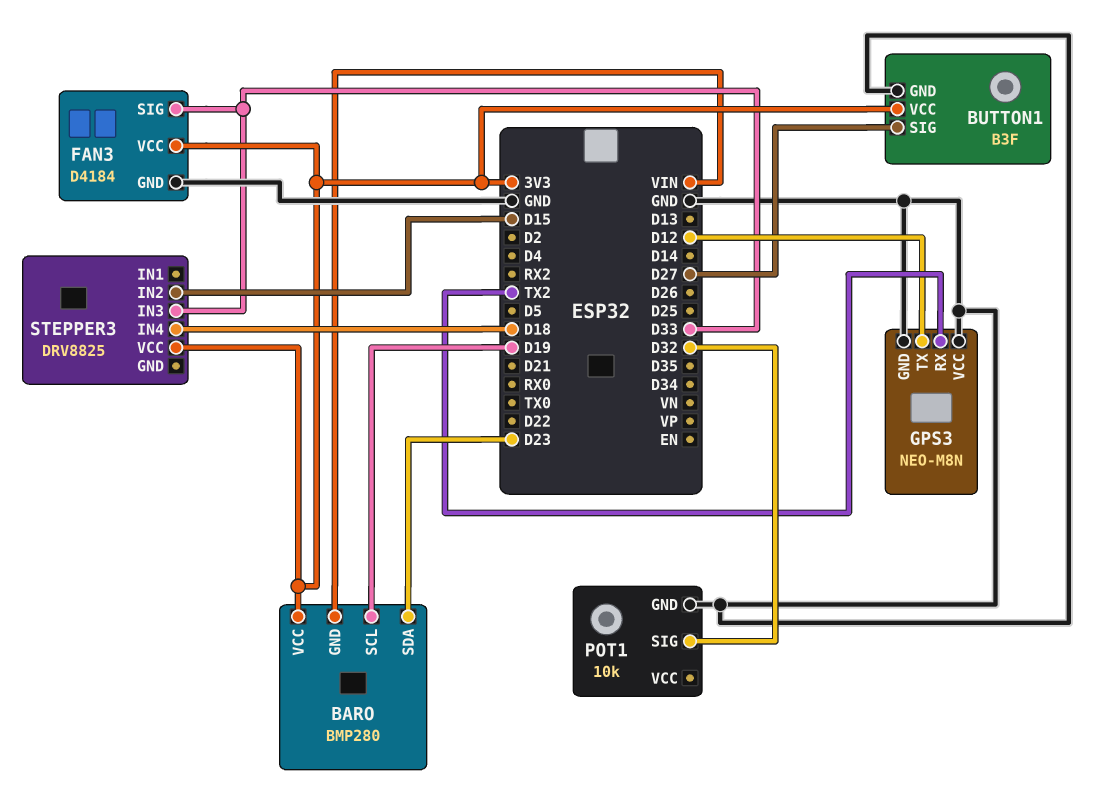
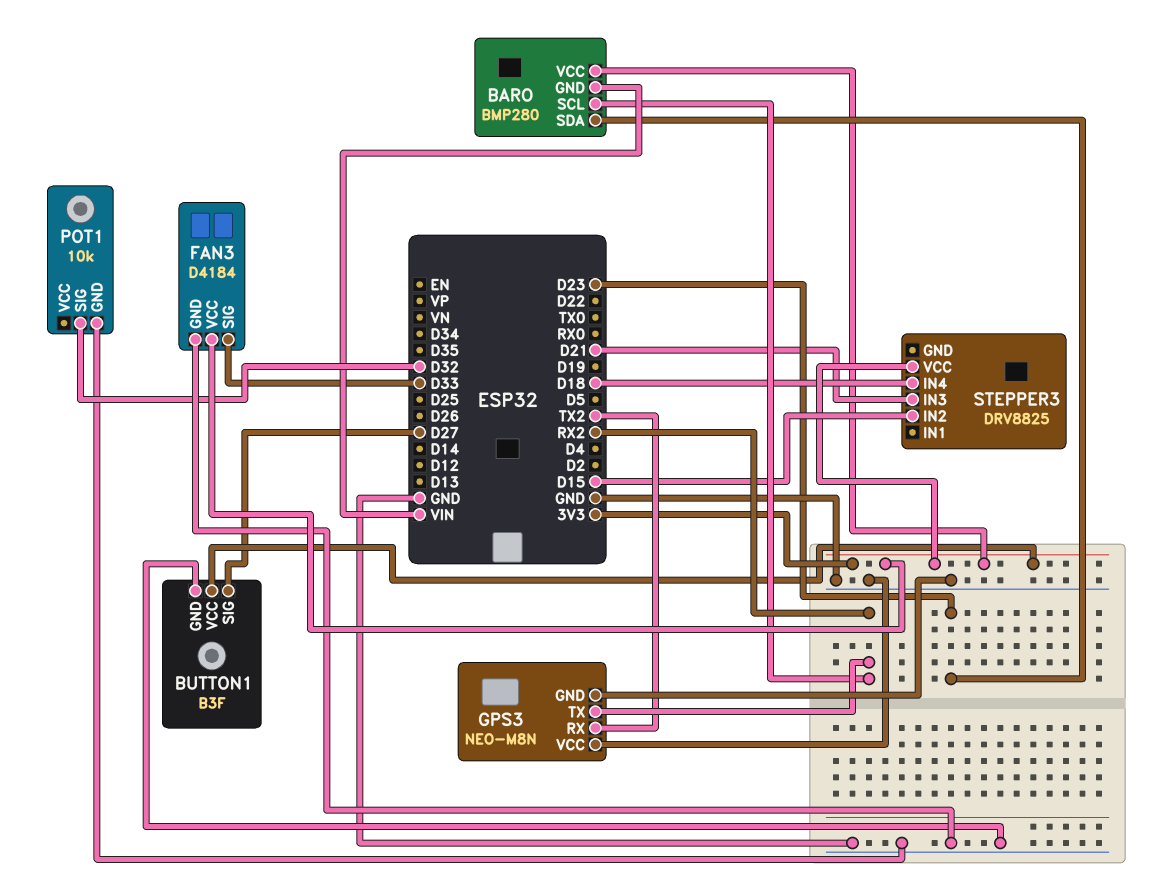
BARO pin SCL: D19 -> RX2
GPS3 pin TX: D12 -> RX2
STEPPER3 pin IN3: D33 -> D21

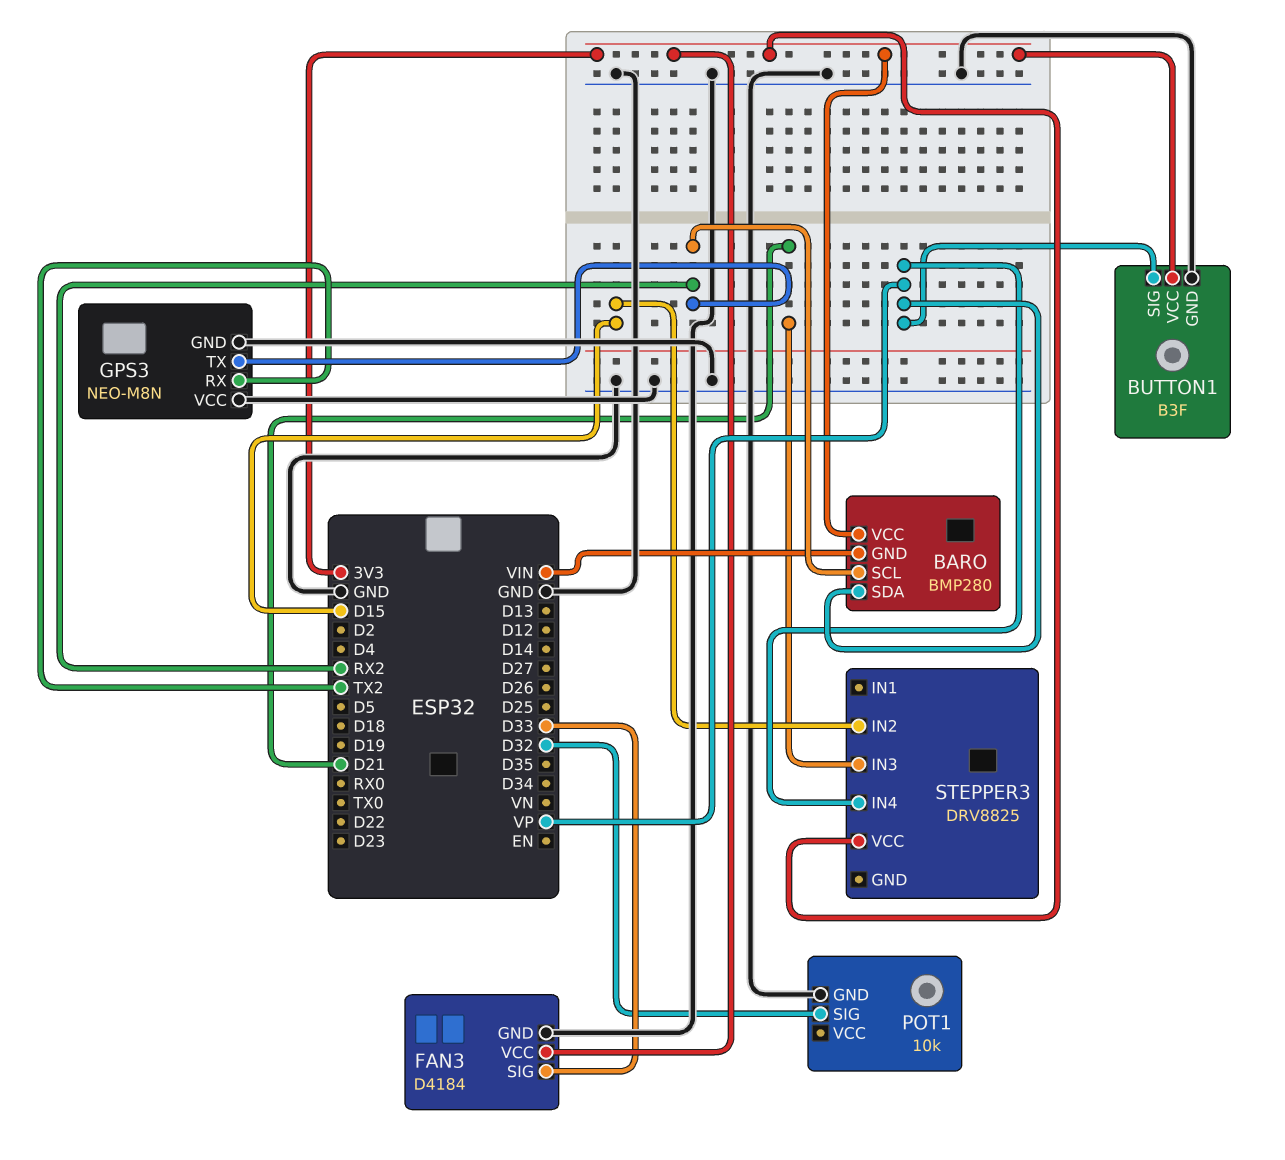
BARO pin SDA: D23 -> VP
BUTTON1 pin SIG: D27 -> VP
STEPPER3 pin IN4: D18 -> VP

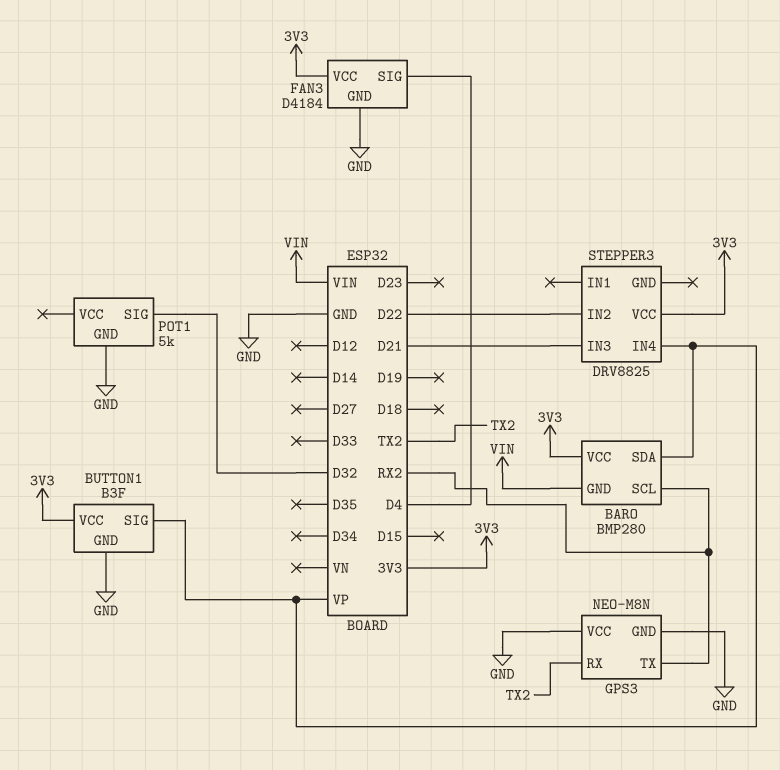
FAN3 pin SIG: D33 -> D4
POT1: 10k -> 5k
STEPPER3 pin IN2: D15 -> D22

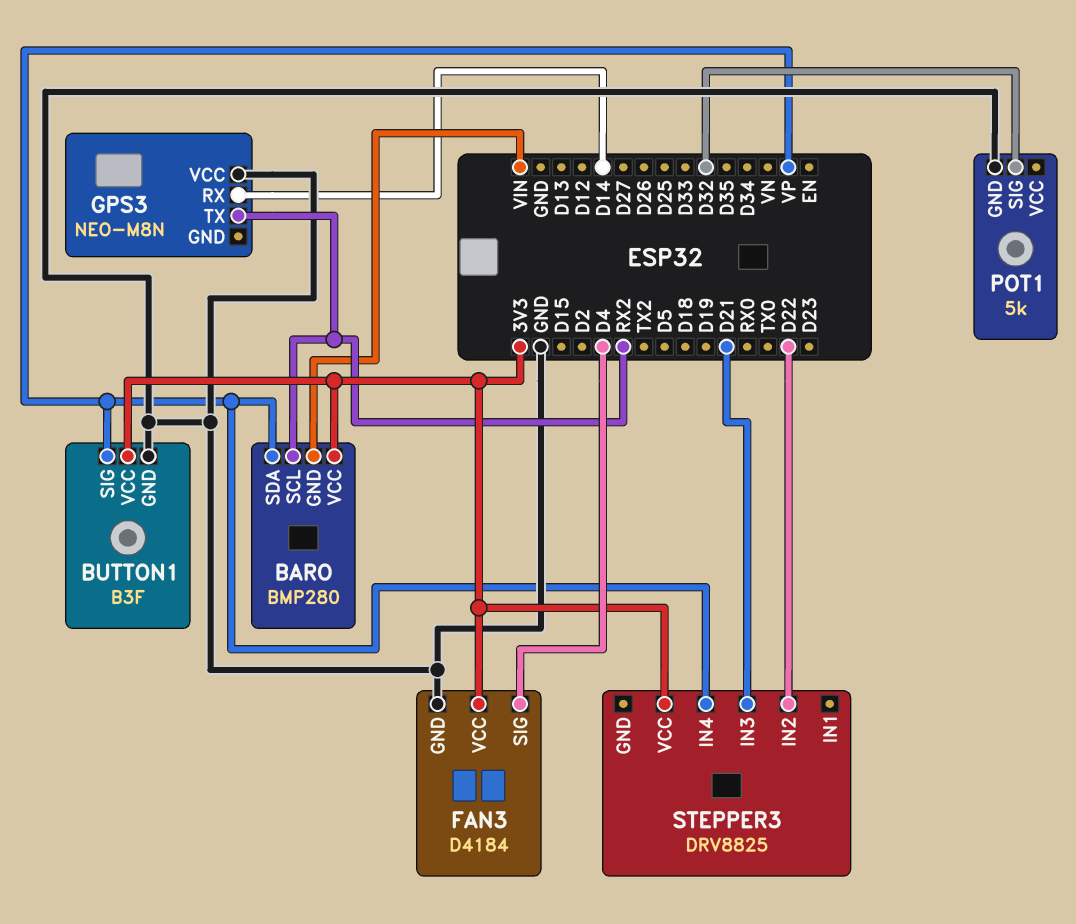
GPS3 pin GND: GND -> none
GPS3 pin RX: TX2 -> D14

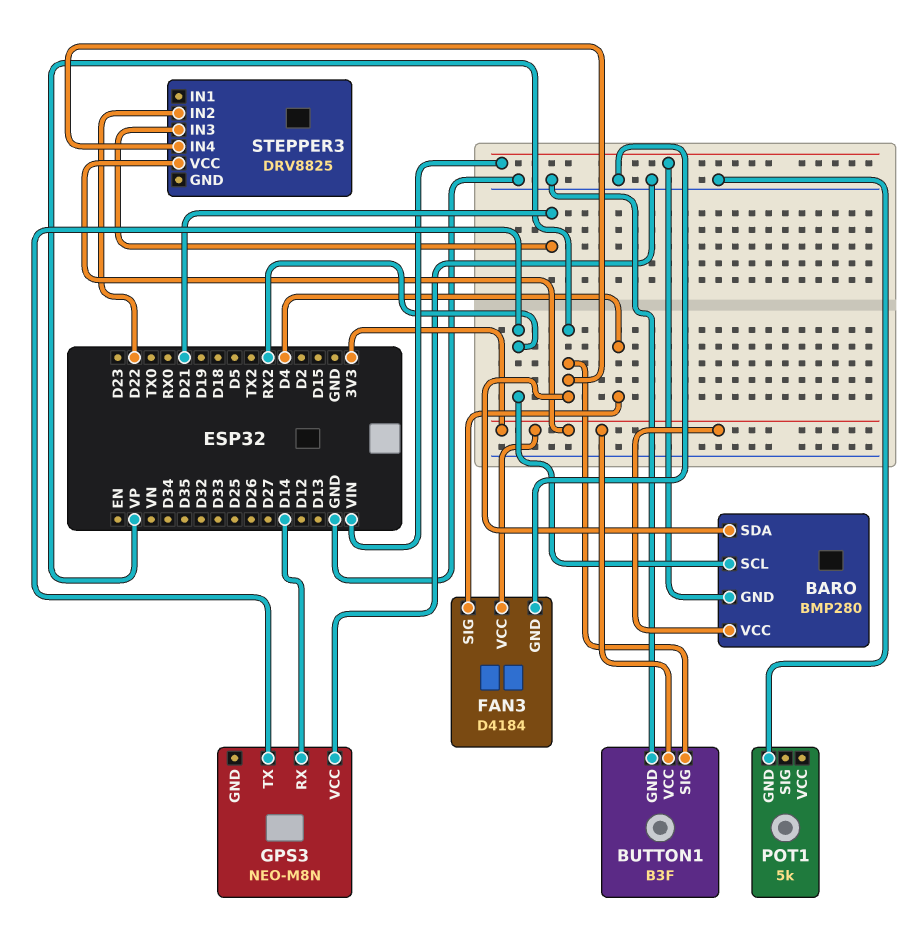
POT1 pin SIG: D32 -> none

